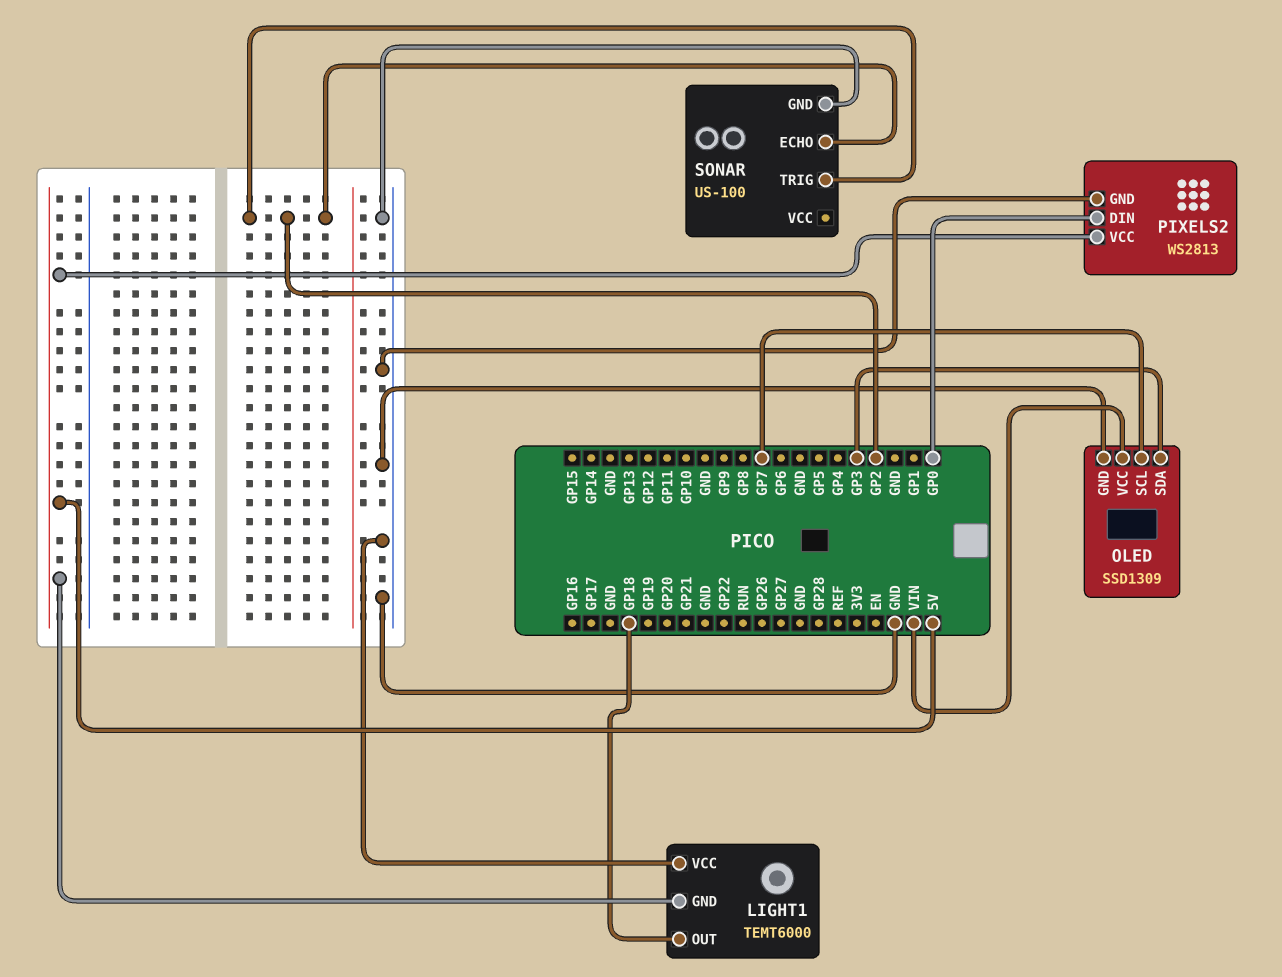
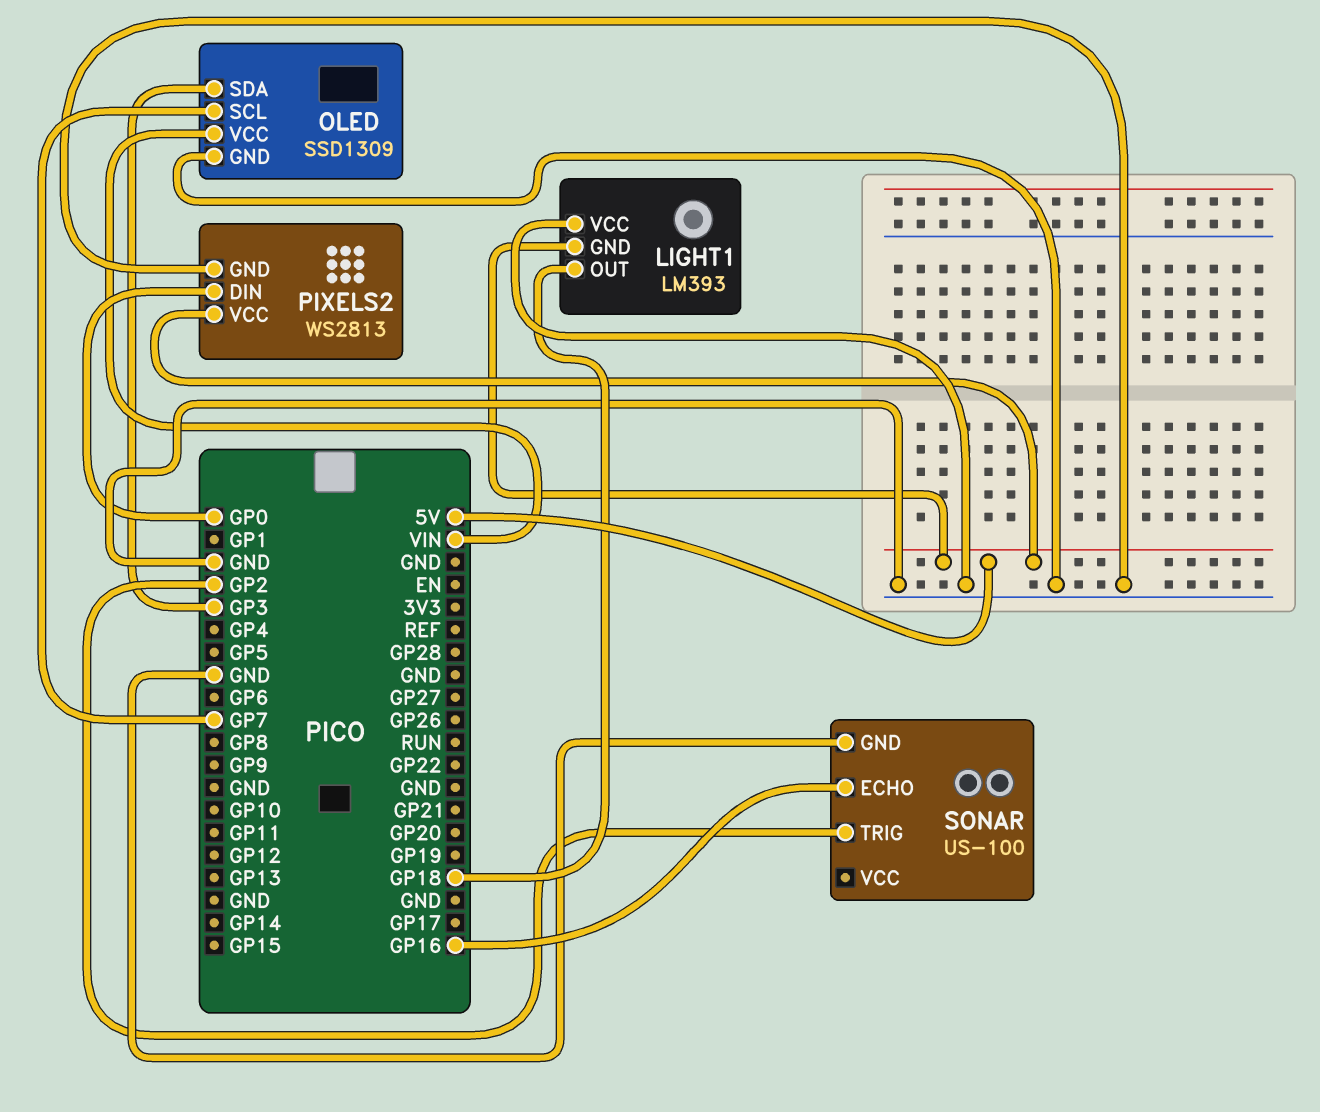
LIGHT1: TEMT6000 -> LM393
SONAR pin ECHO: GP2 -> GP16

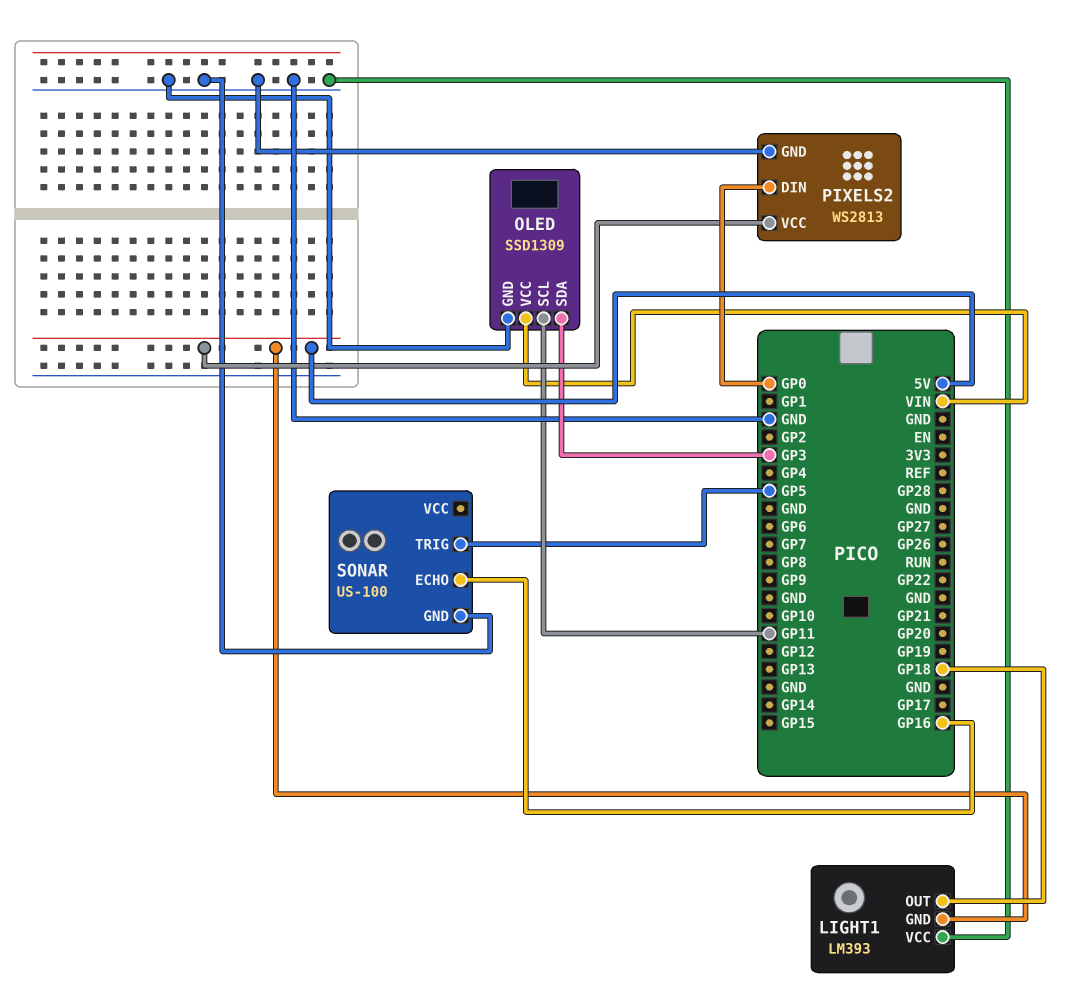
OLED pin SCL: GP7 -> GP11
SONAR pin TRIG: GP2 -> GP5

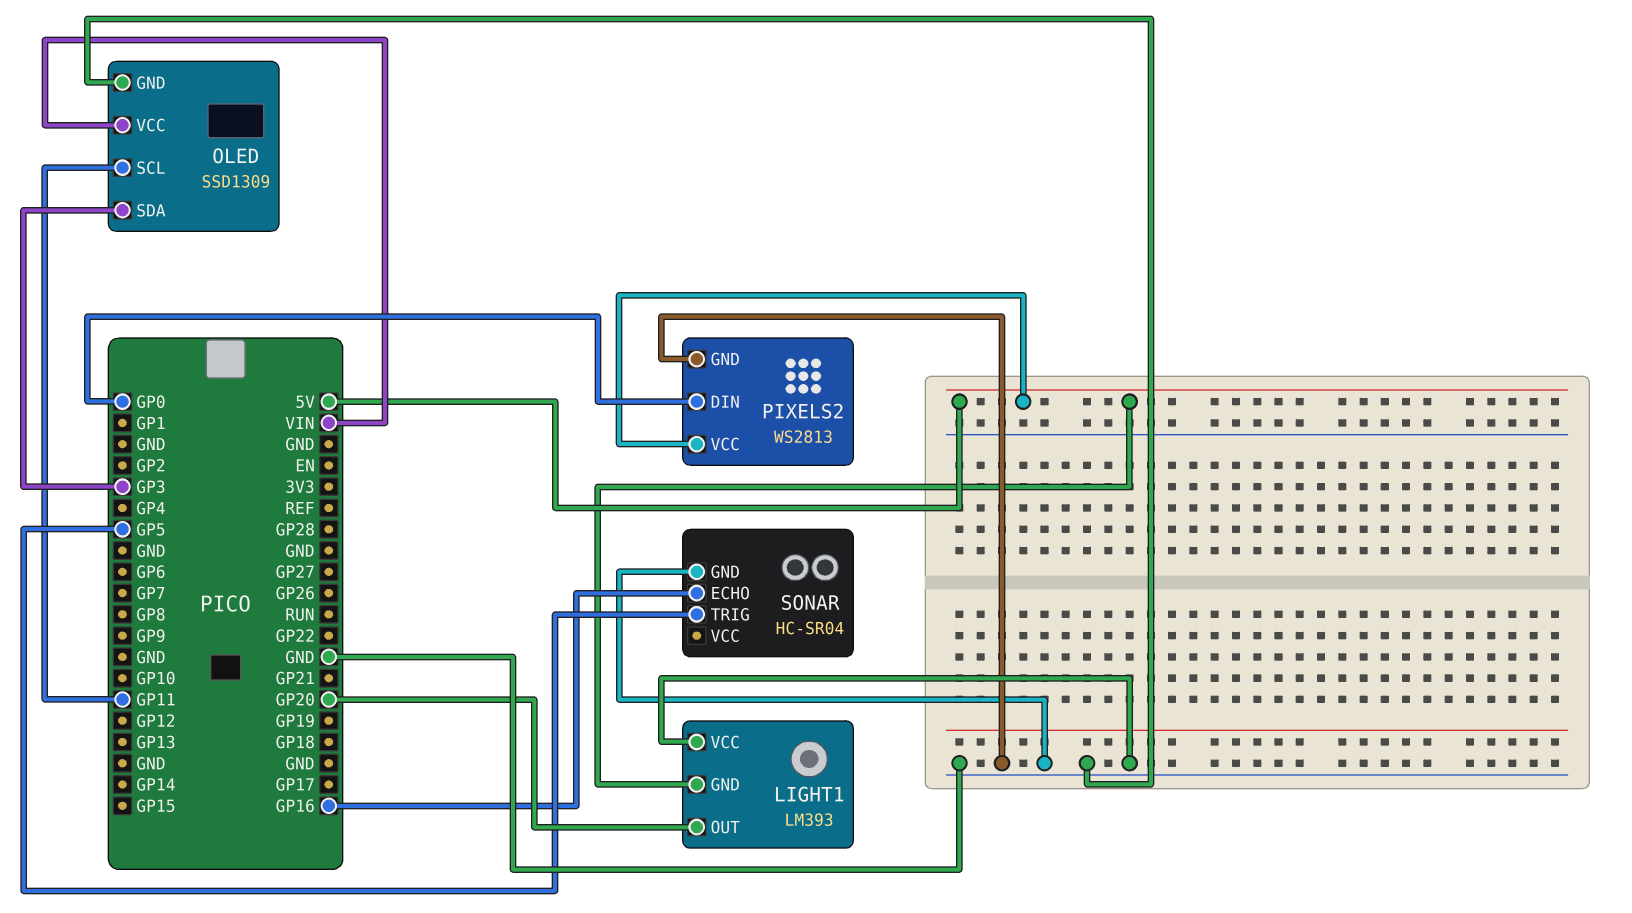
LIGHT1 pin OUT: GP18 -> GP20
SONAR: US-100 -> HC-SR04

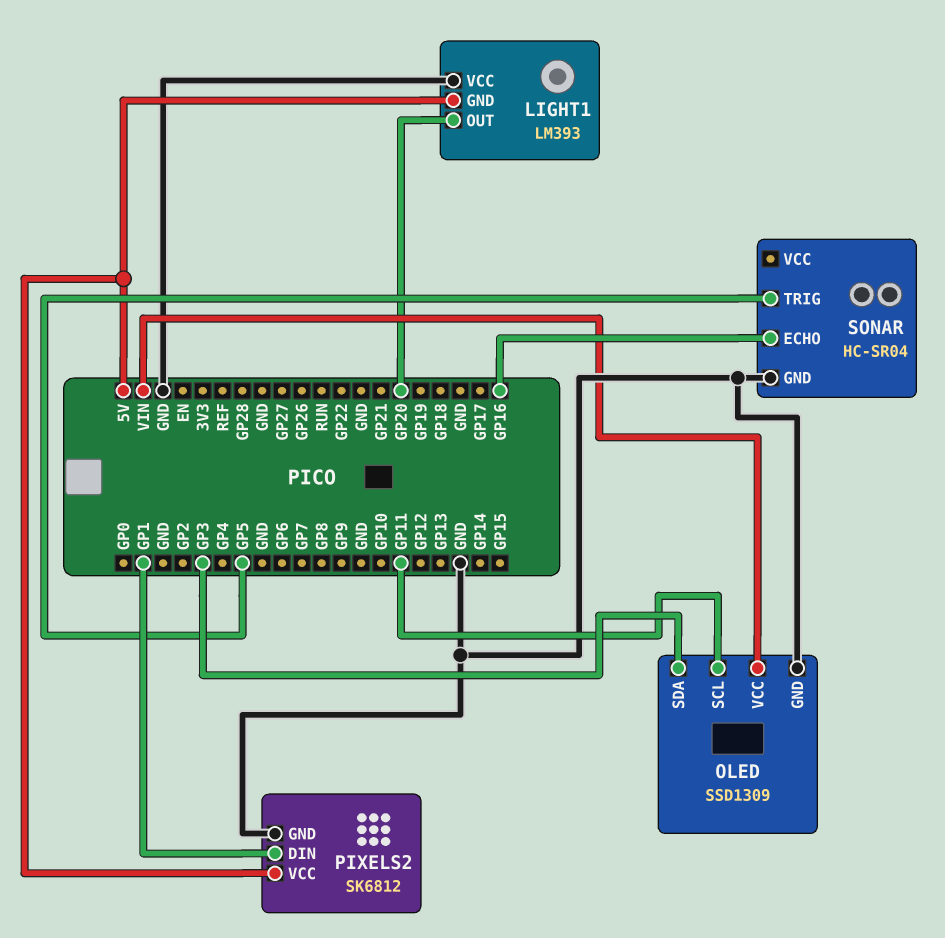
PIXELS2: WS2813 -> SK6812
PIXELS2 pin DIN: GP0 -> GP1

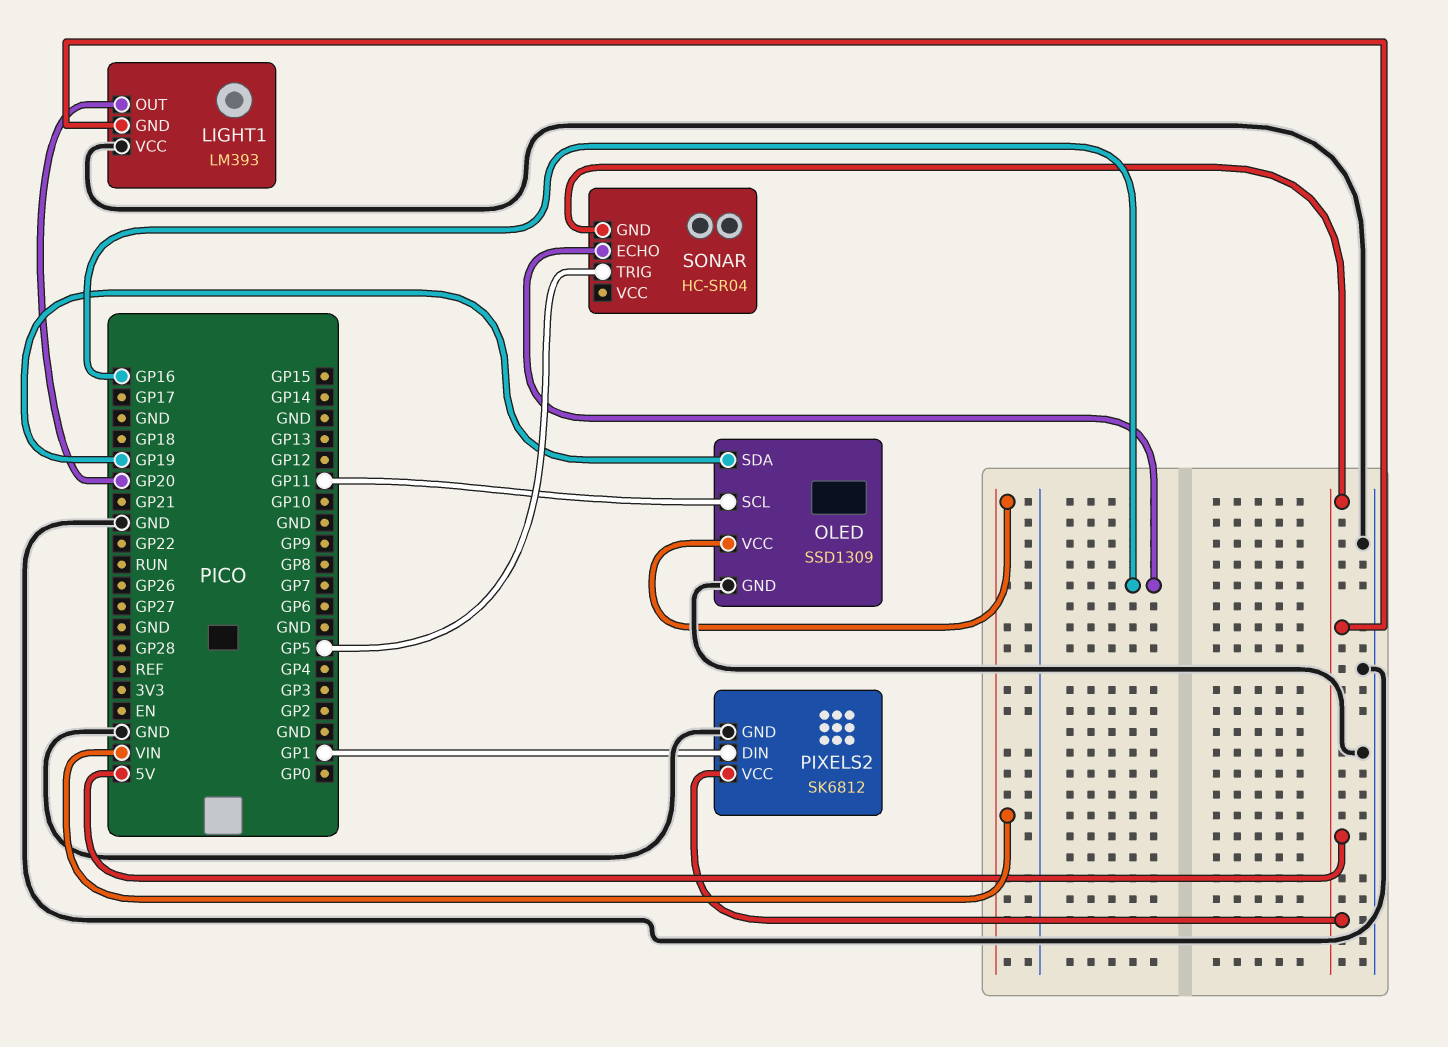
OLED pin SDA: GP3 -> GP19
SONAR pin GND: GND -> 5V

